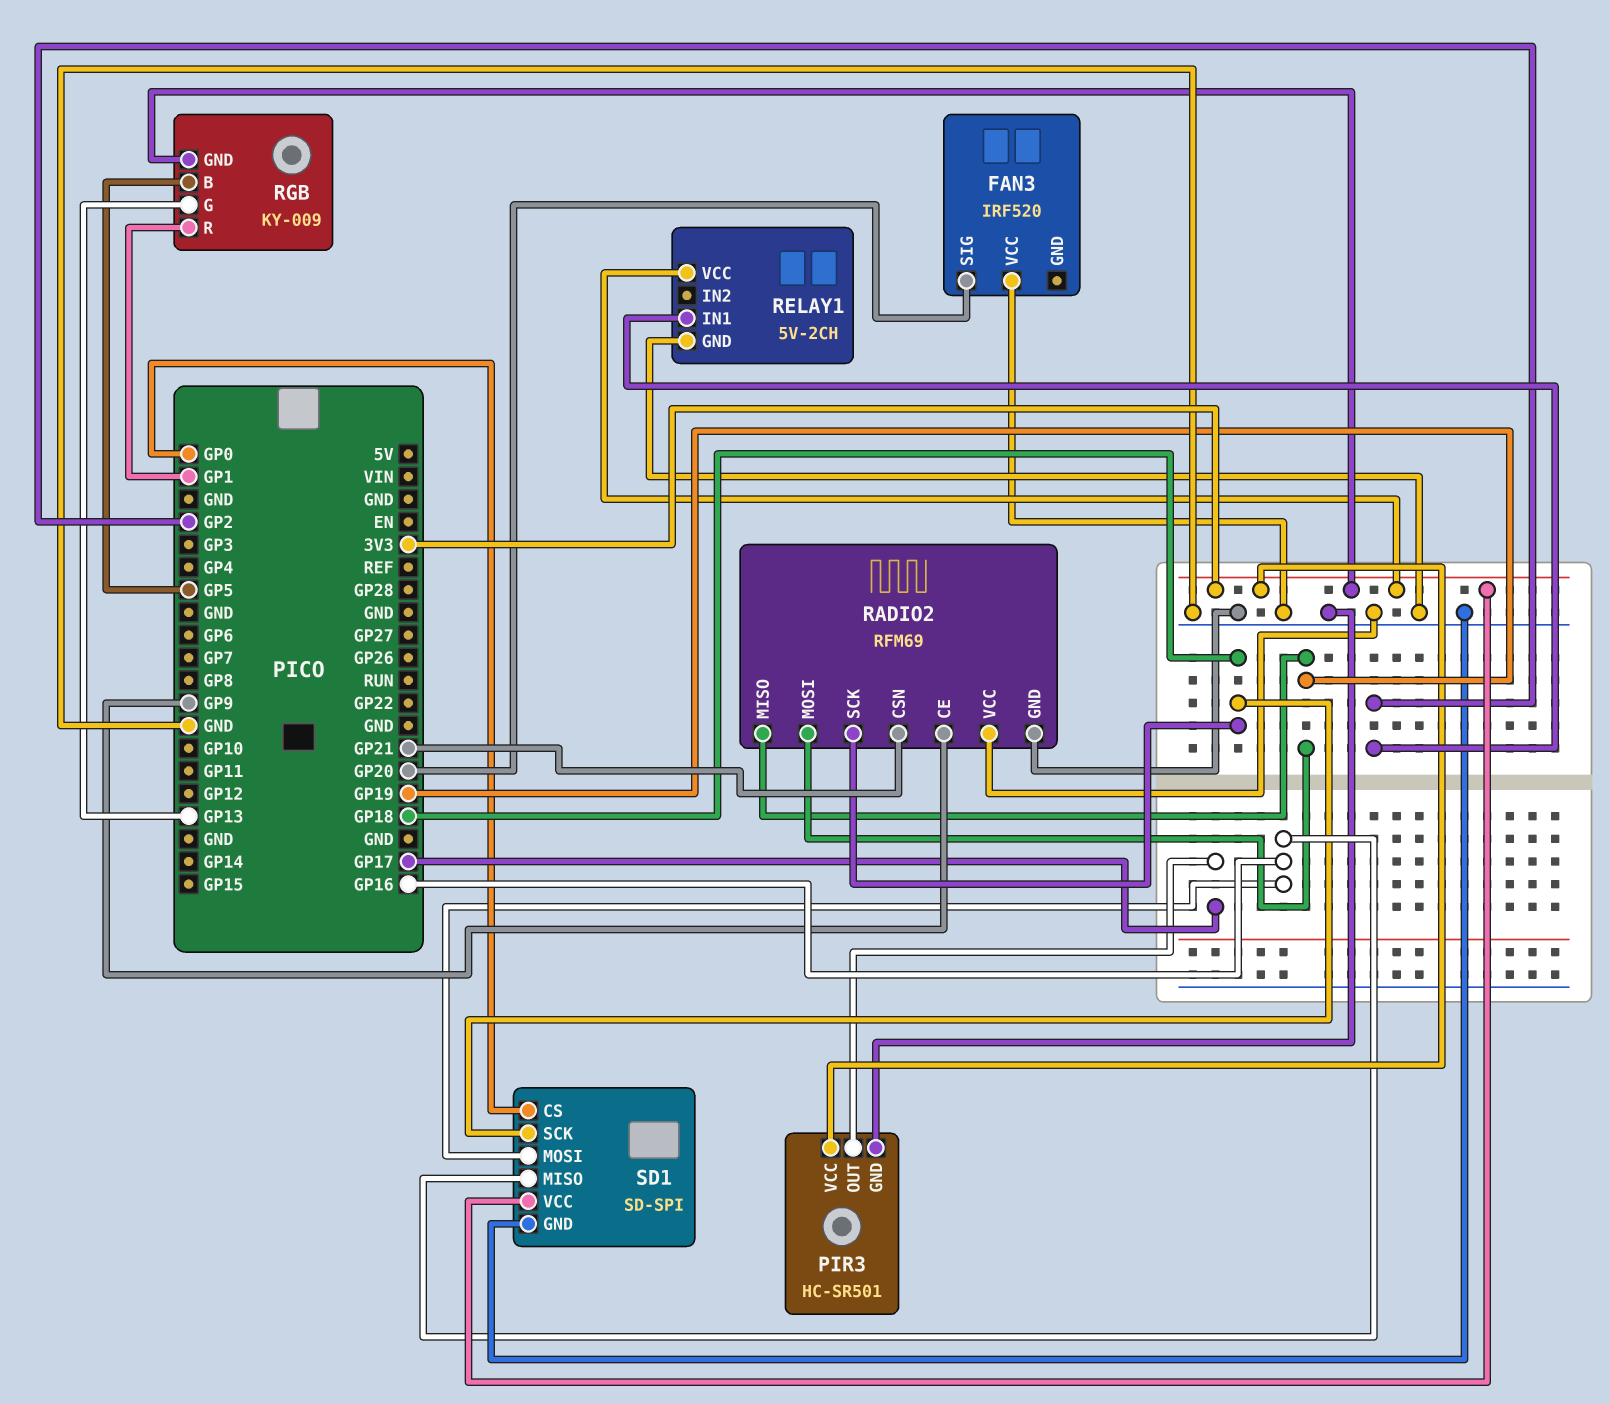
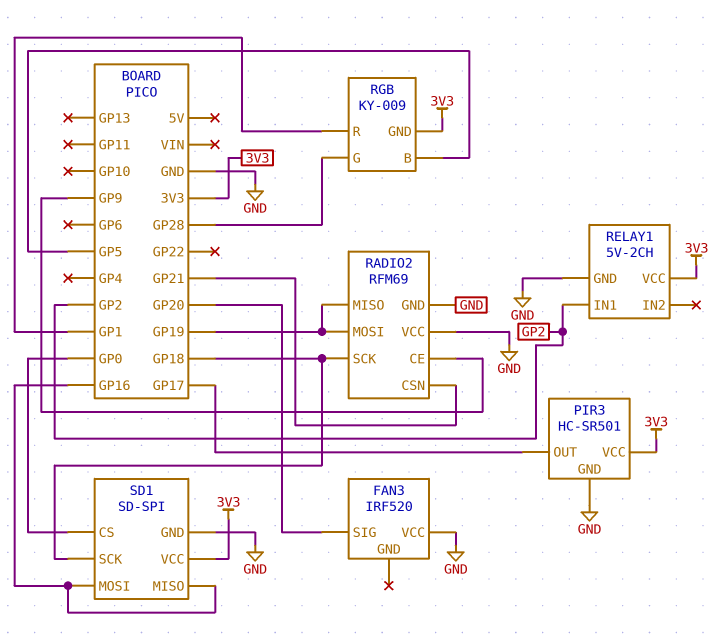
RGB pin G: GP13 -> GP28

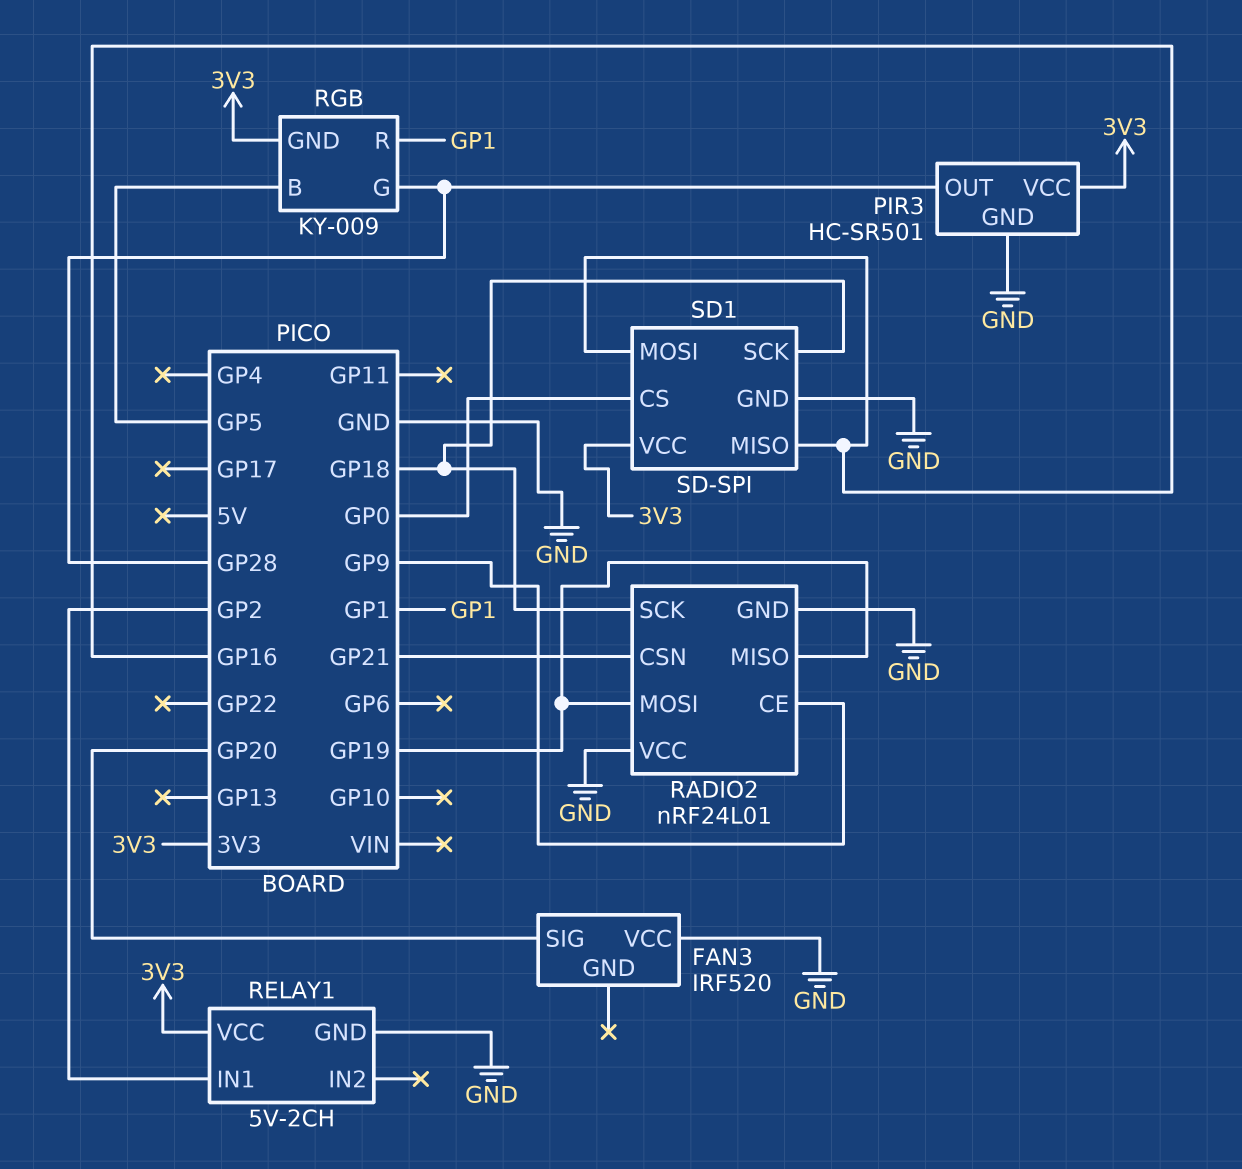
PIR3 pin OUT: GP17 -> GP28
RADIO2: RFM69 -> nRF24L01

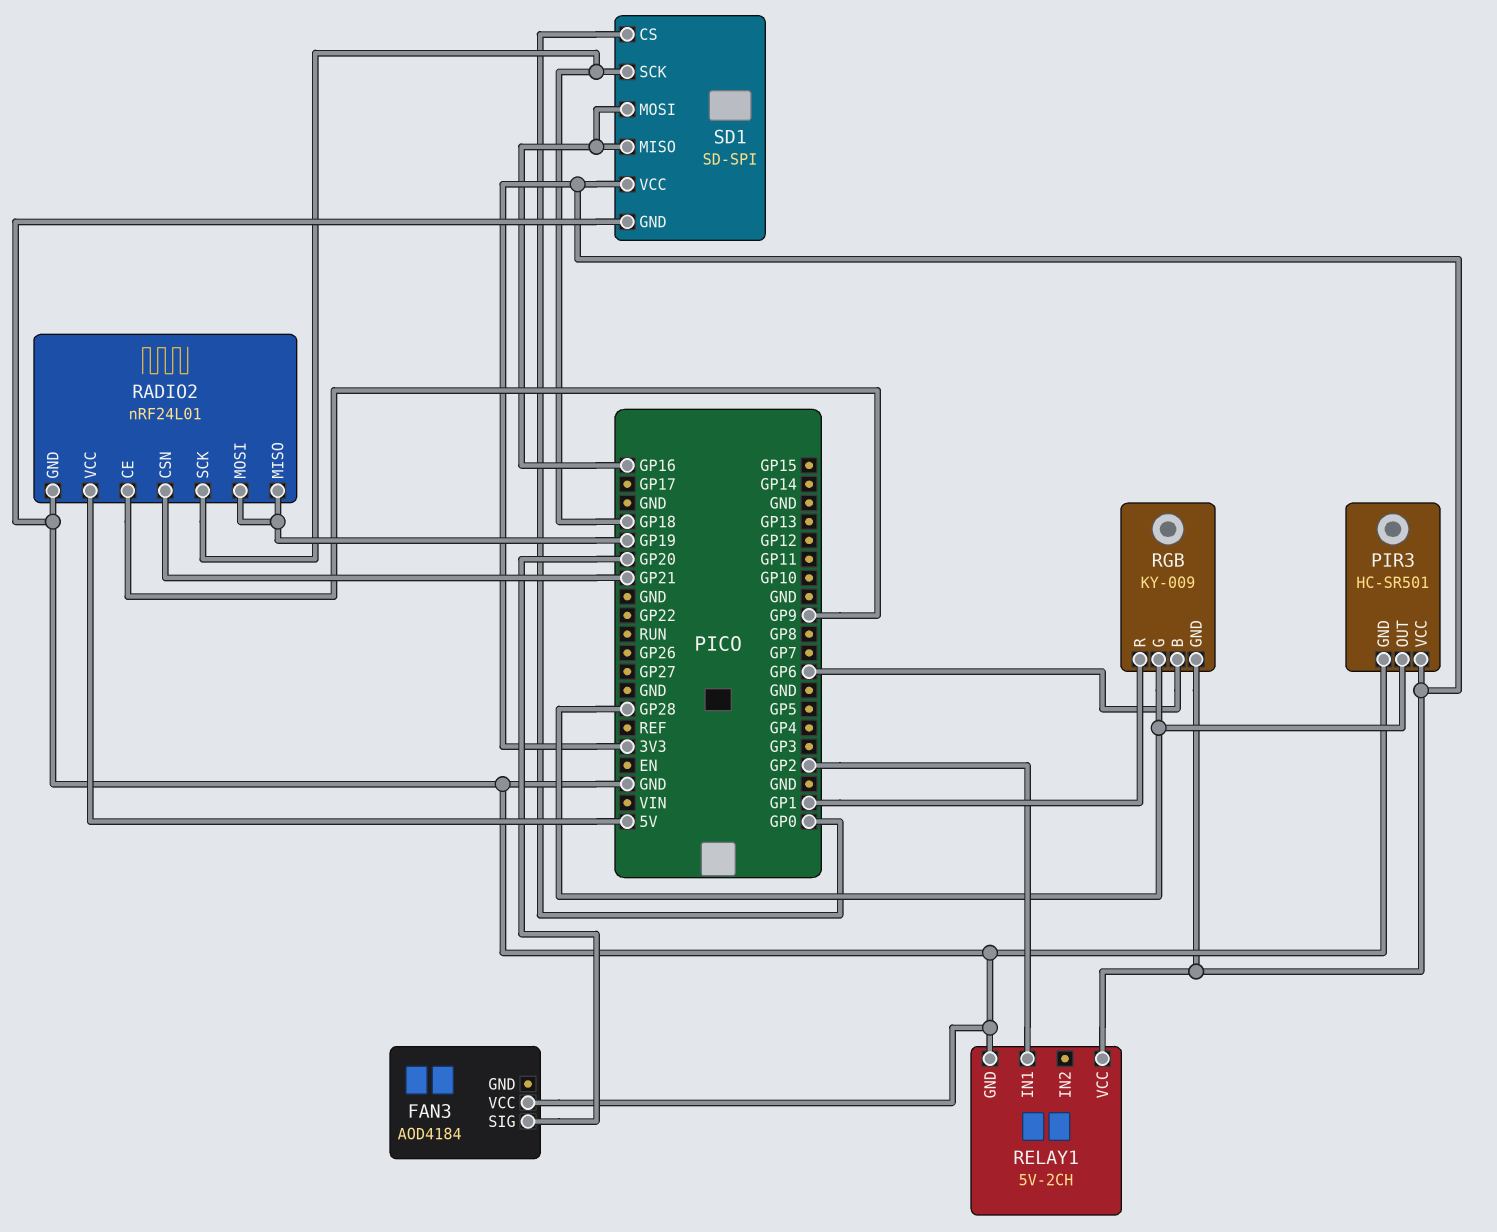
FAN3: IRF520 -> AOD4184
RADIO2 pin VCC: GND -> 5V
RGB pin B: GP5 -> GP6

